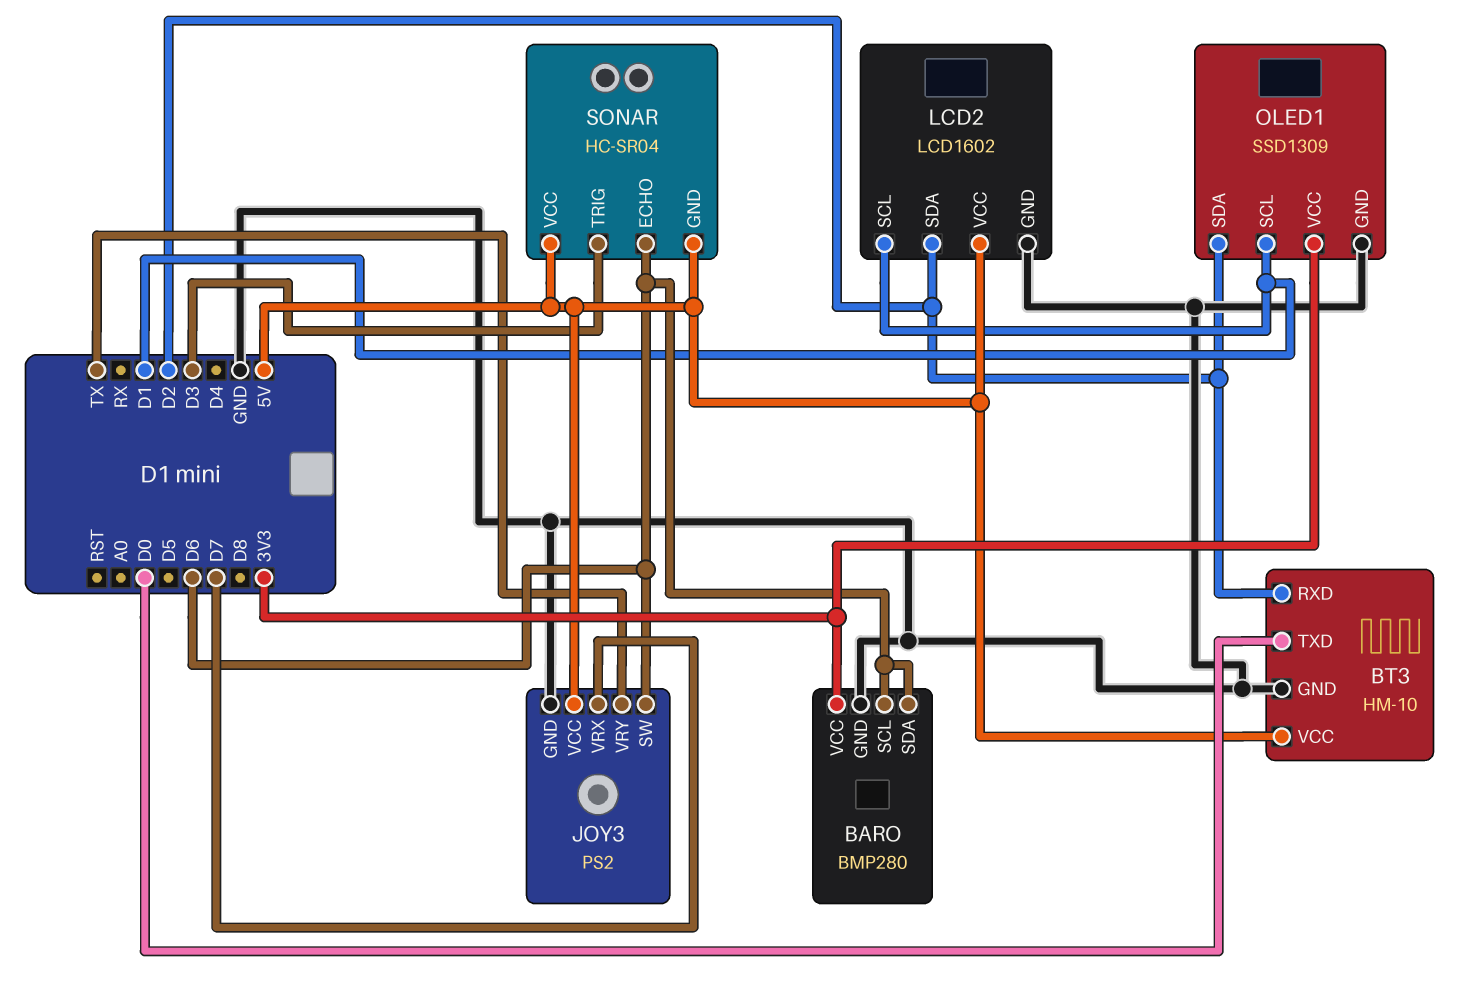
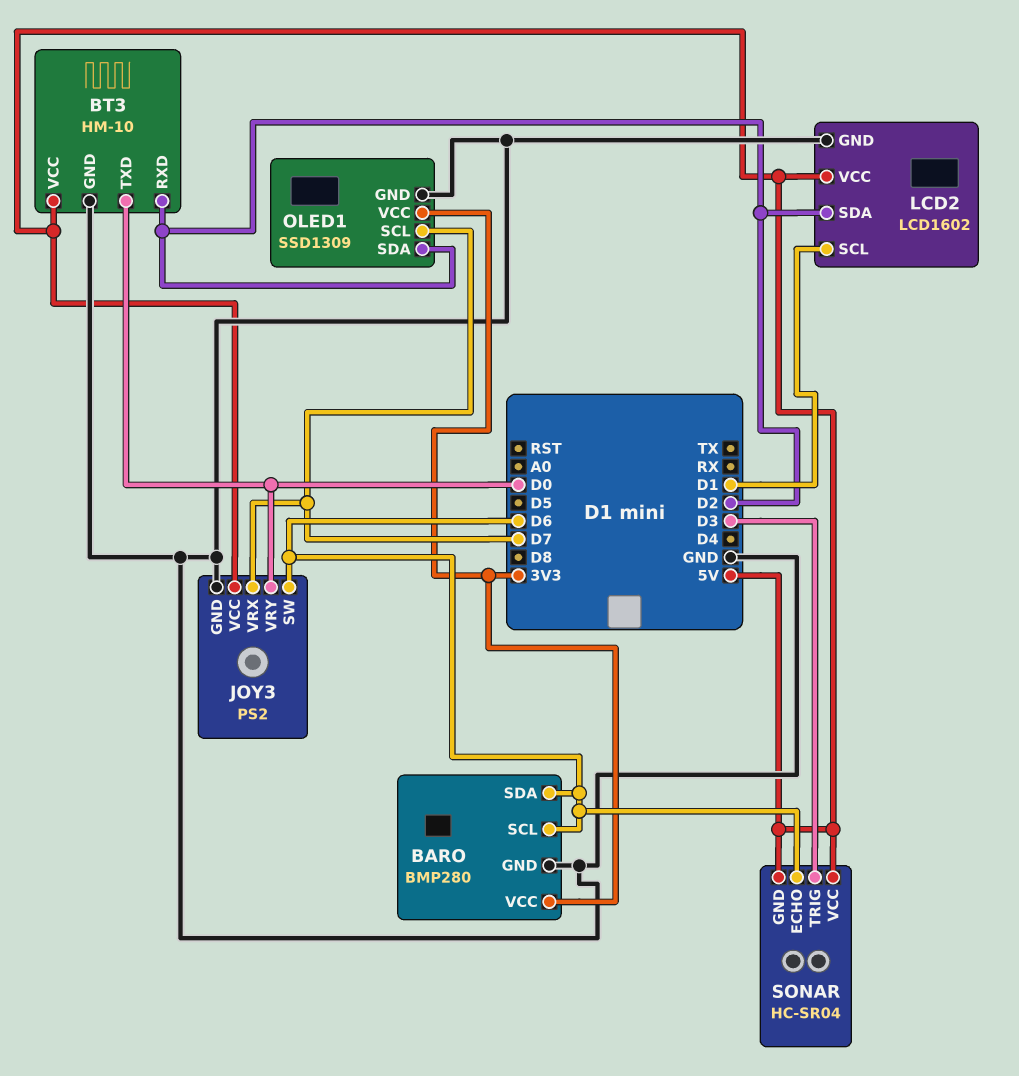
JOY3 pin VRY: TX -> D0
OLED1 pin SCL: D1 -> D7

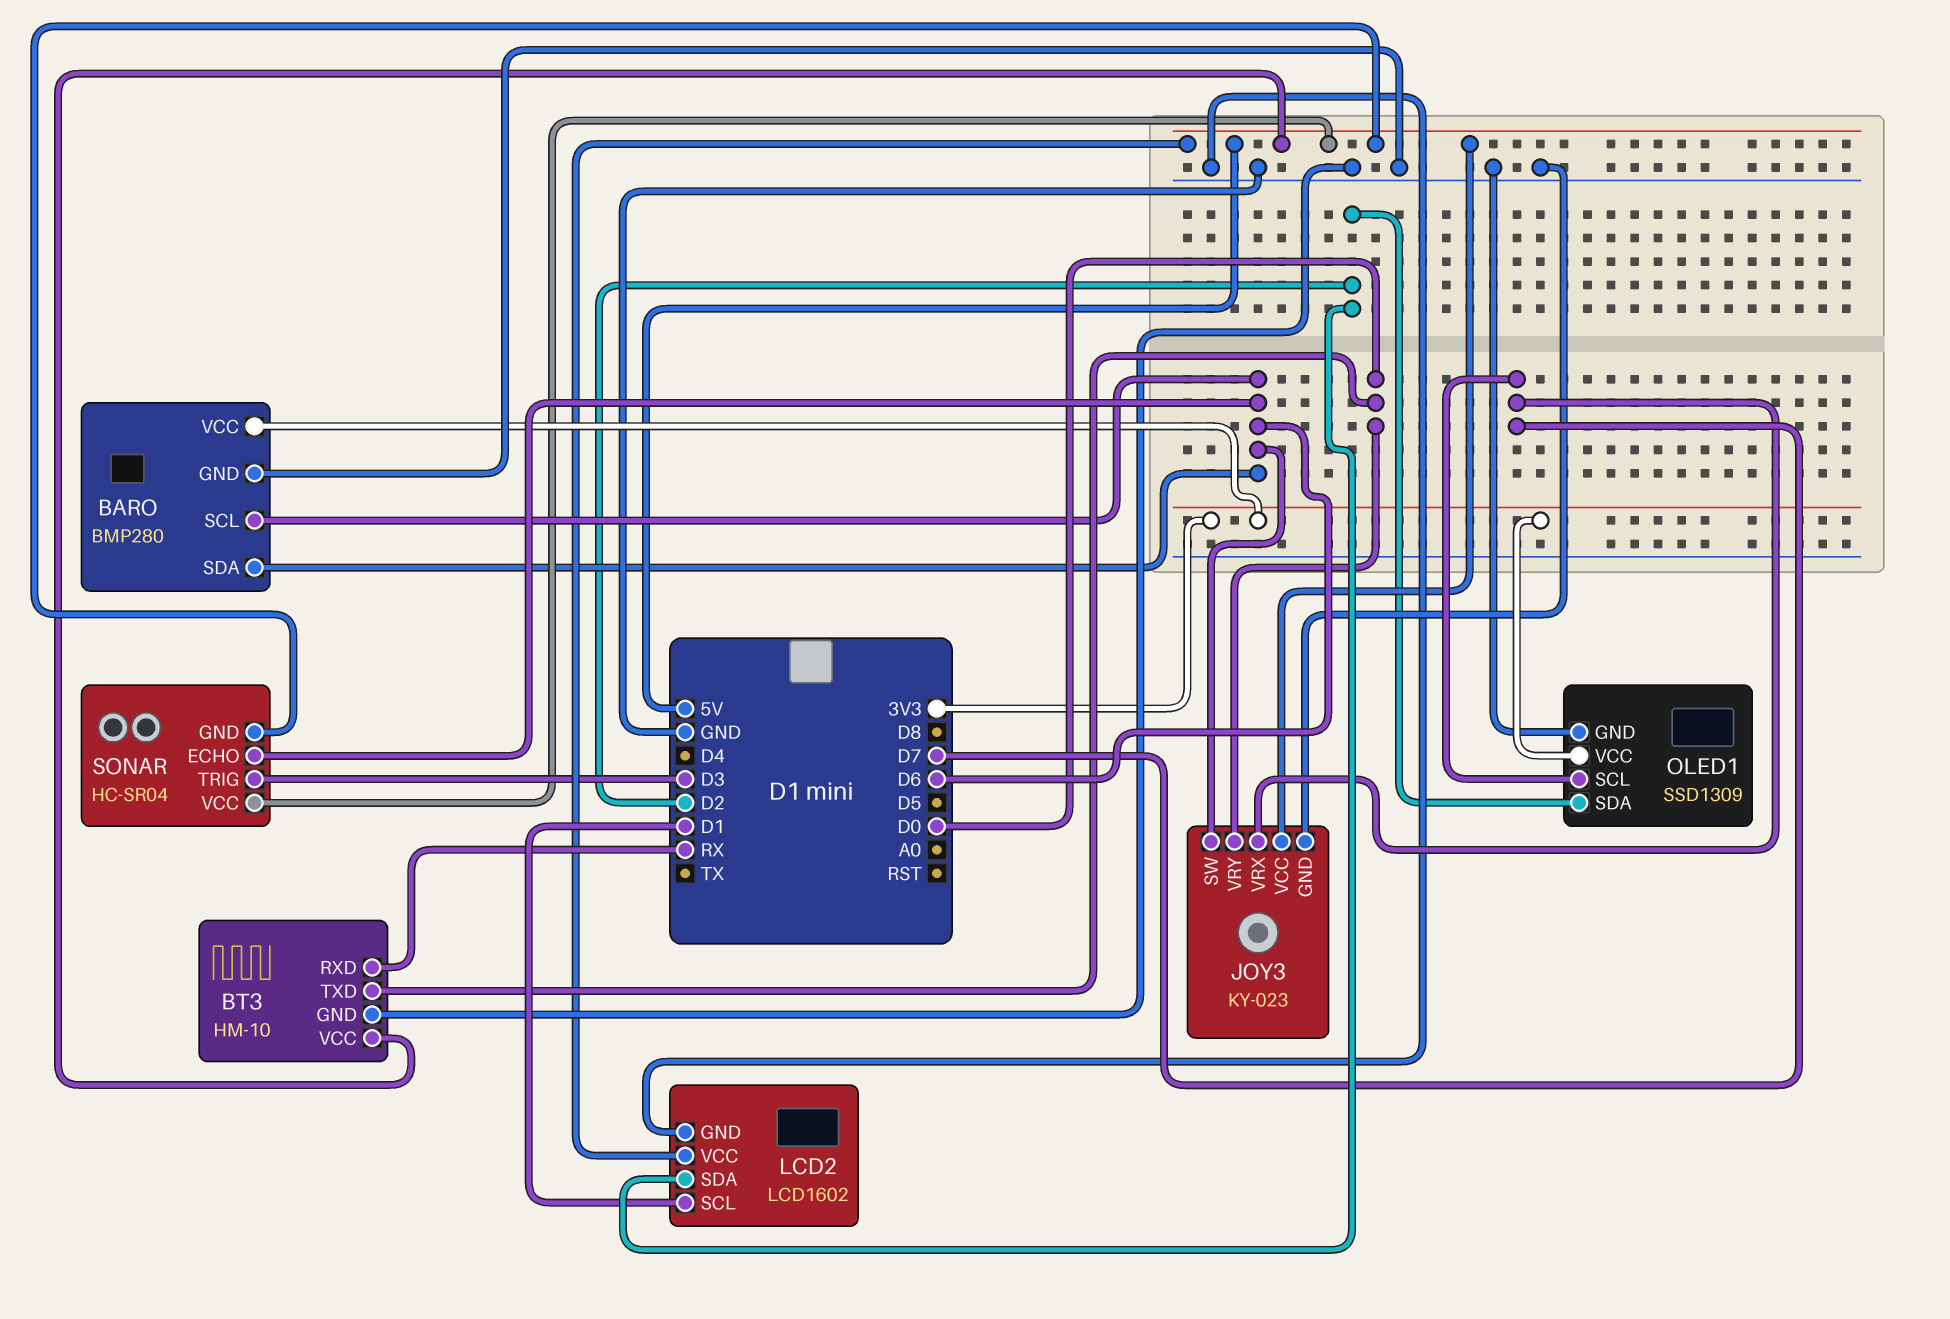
BT3 pin RXD: D2 -> RX
JOY3: PS2 -> KY-023

